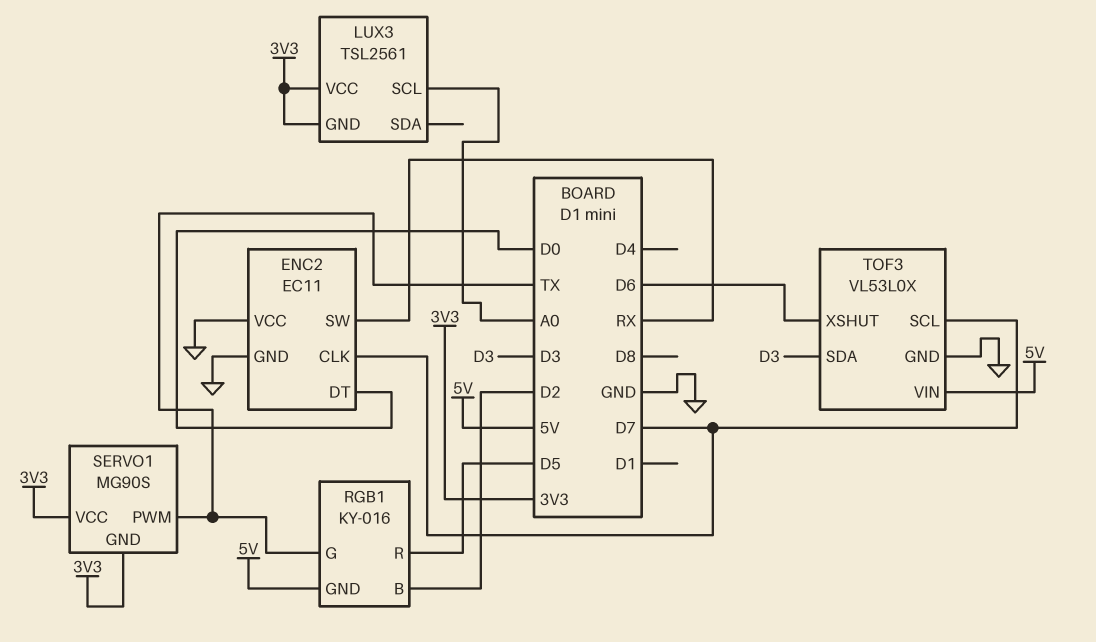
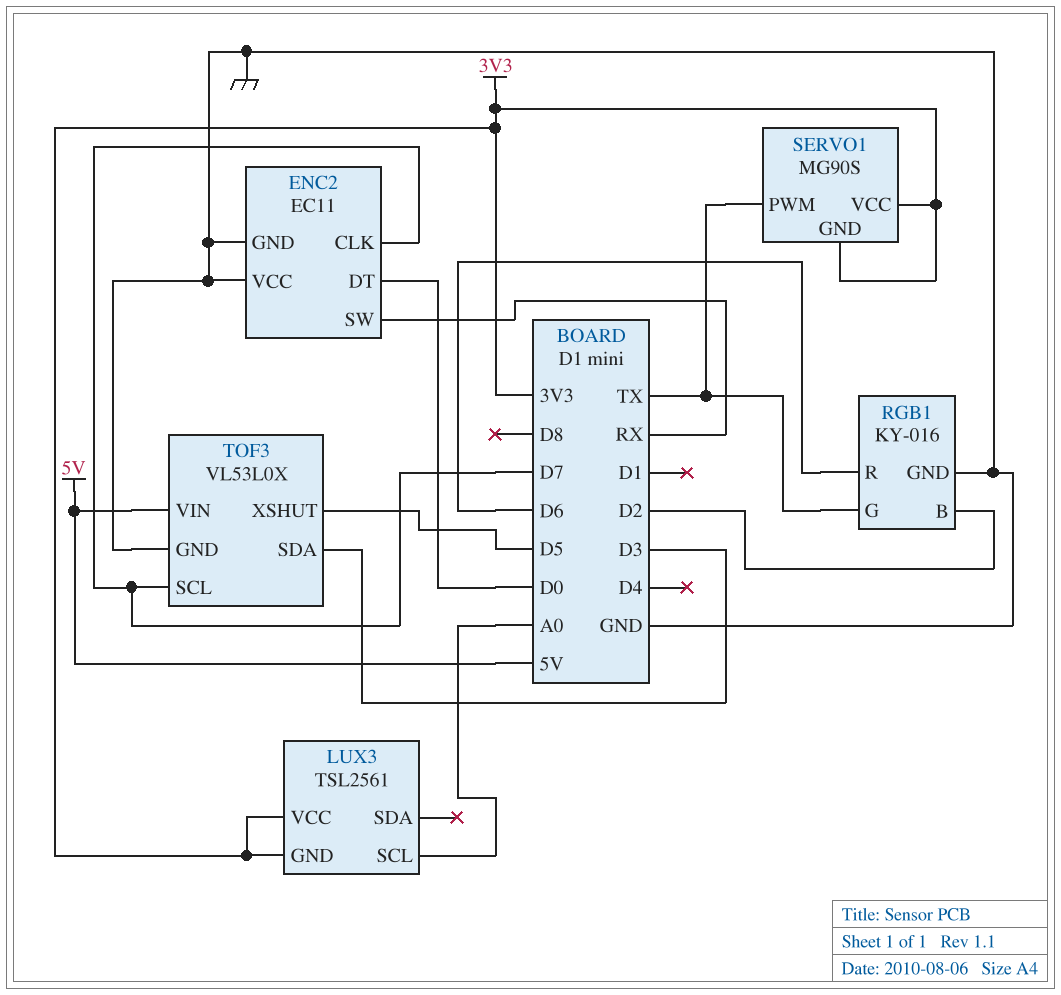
RGB1 pin GND: 5V -> GND
RGB1 pin R: D5 -> D6
TOF3 pin XSHUT: D6 -> D5

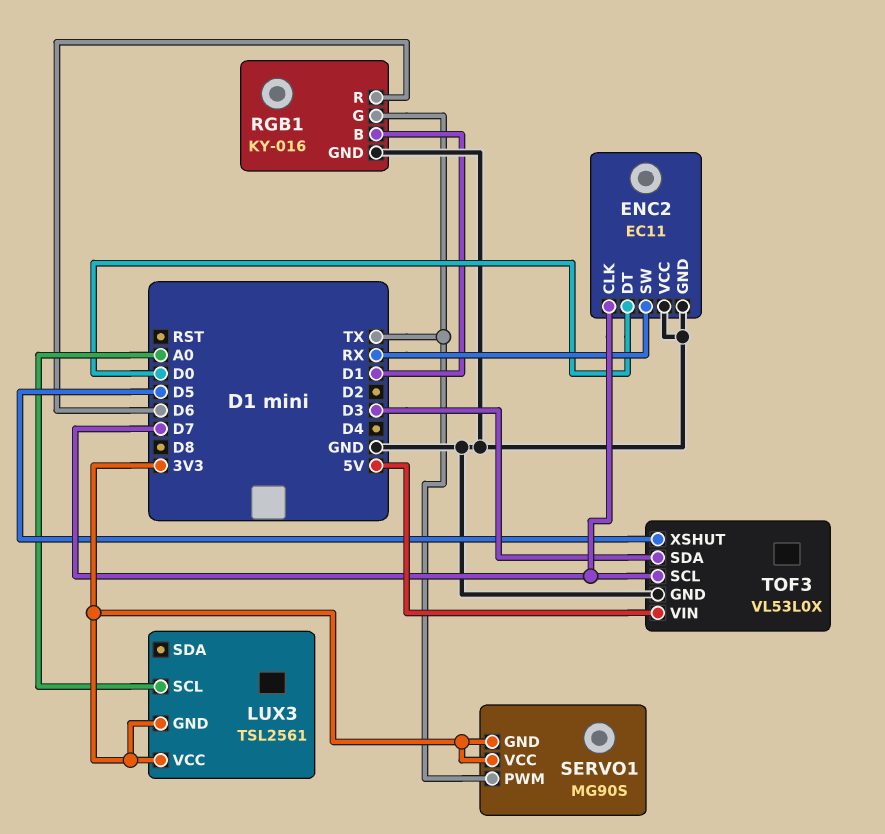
RGB1 pin B: D2 -> D1

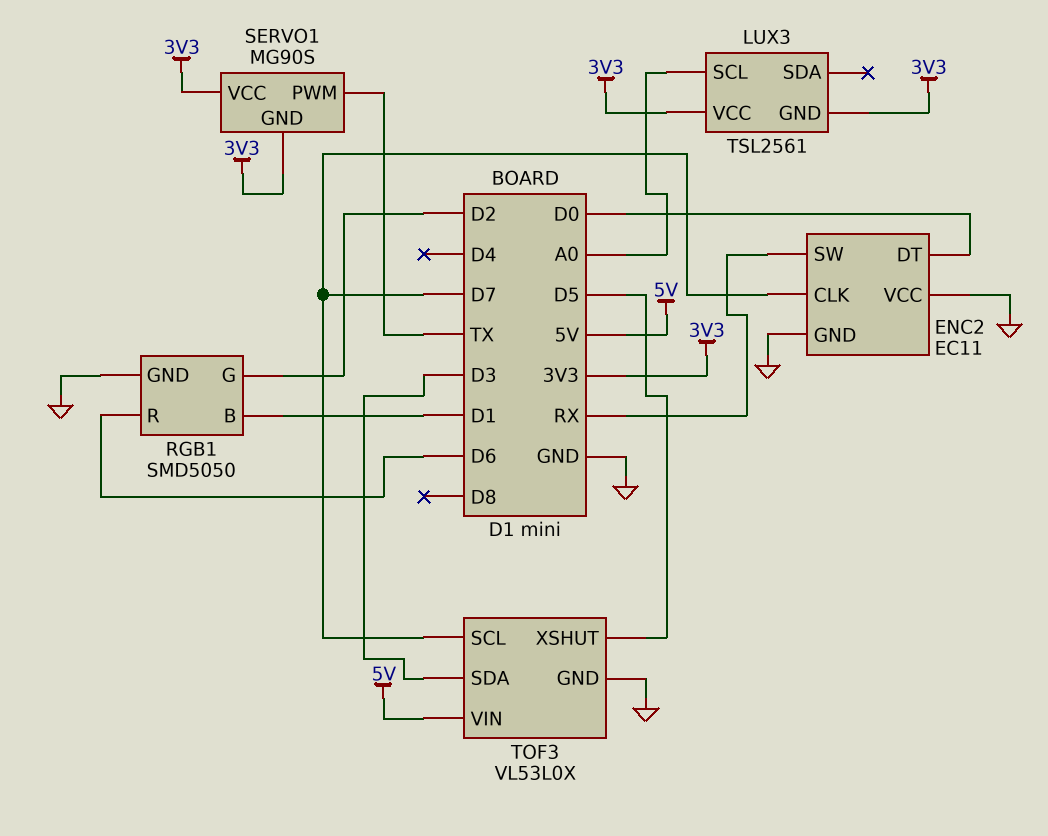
RGB1: KY-016 -> SMD5050
RGB1 pin G: TX -> D2

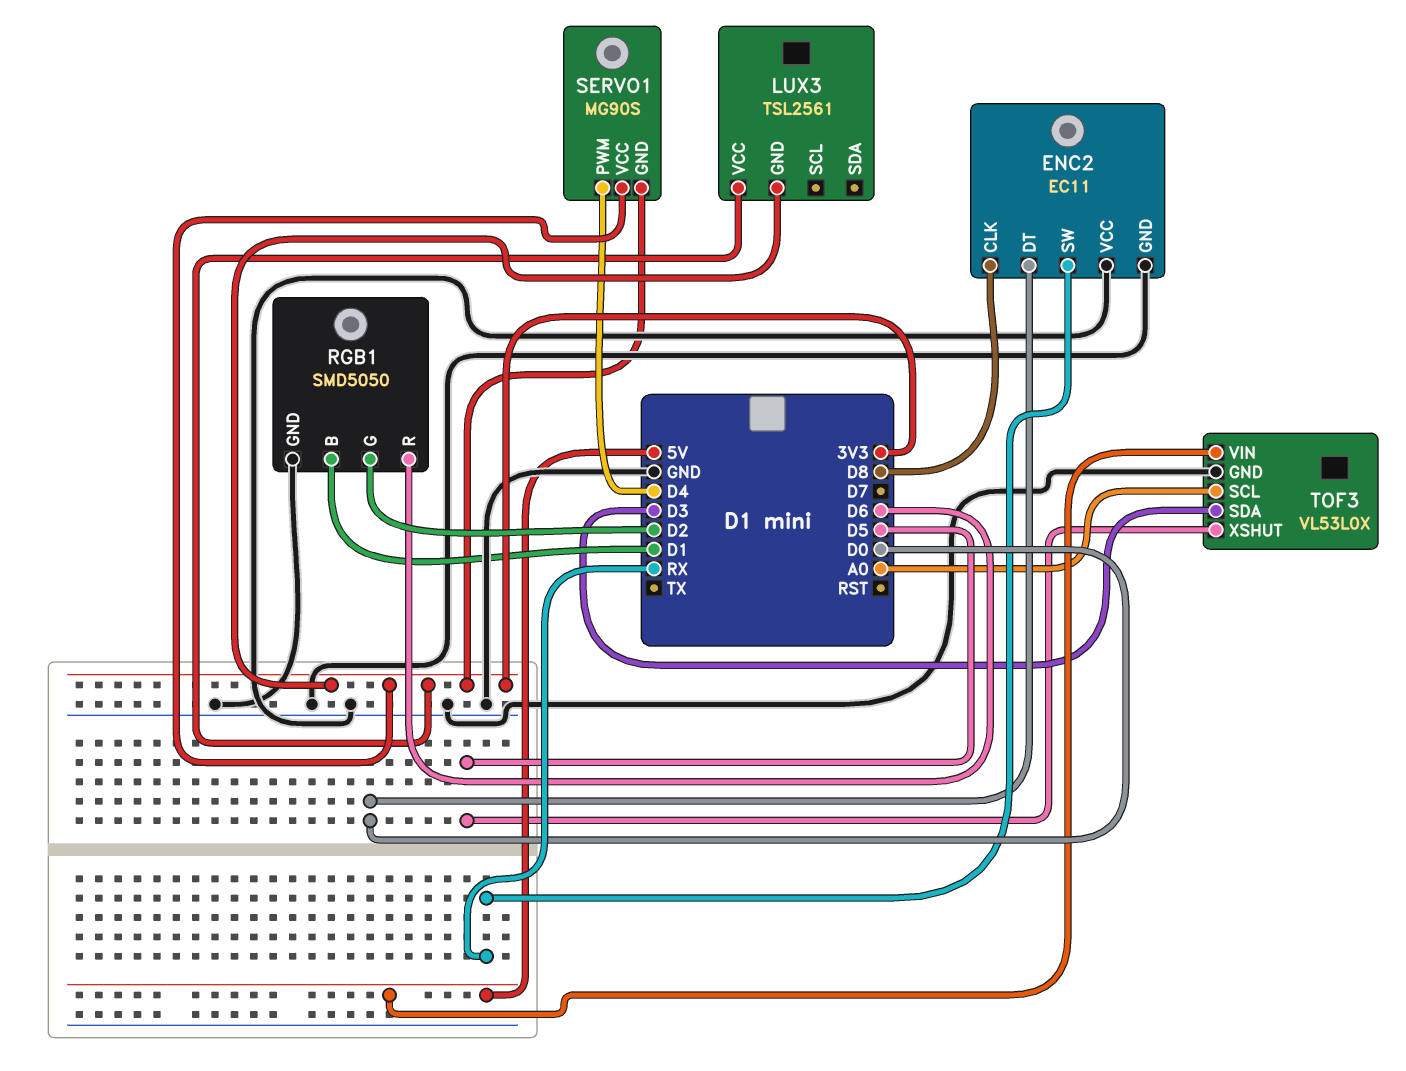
ENC2 pin CLK: D7 -> D8
LUX3 pin SCL: A0 -> none
SERVO1 pin PWM: TX -> D4
TOF3 pin SCL: D7 -> A0

